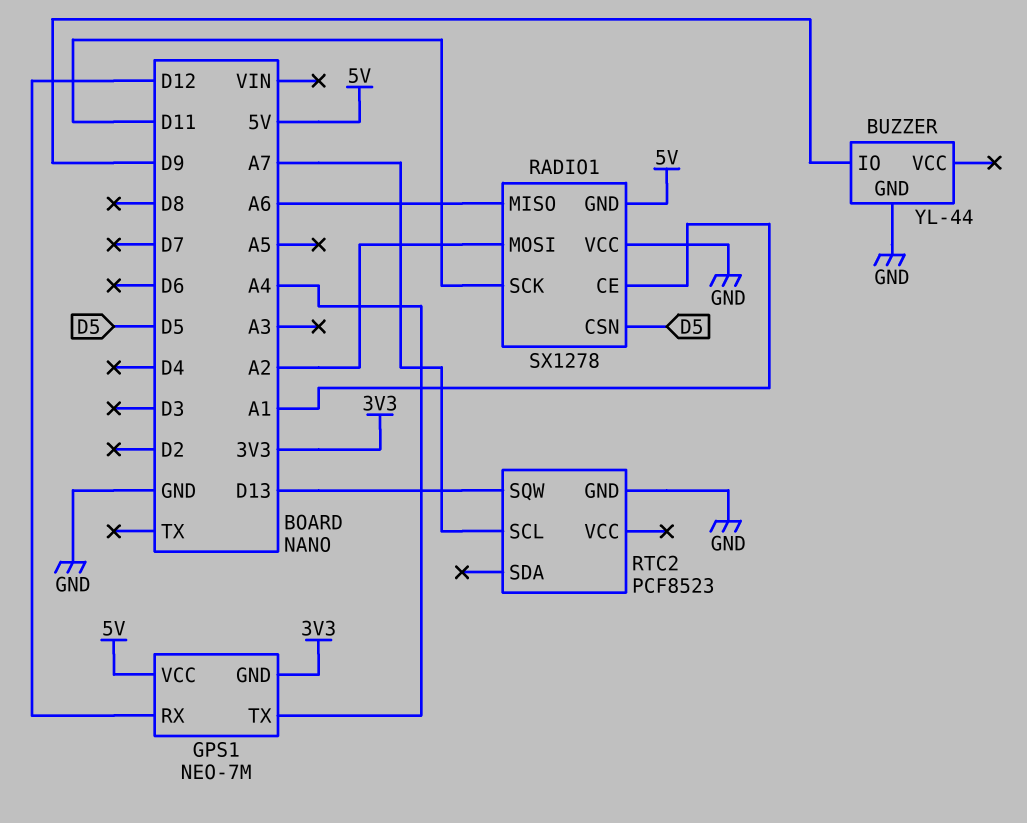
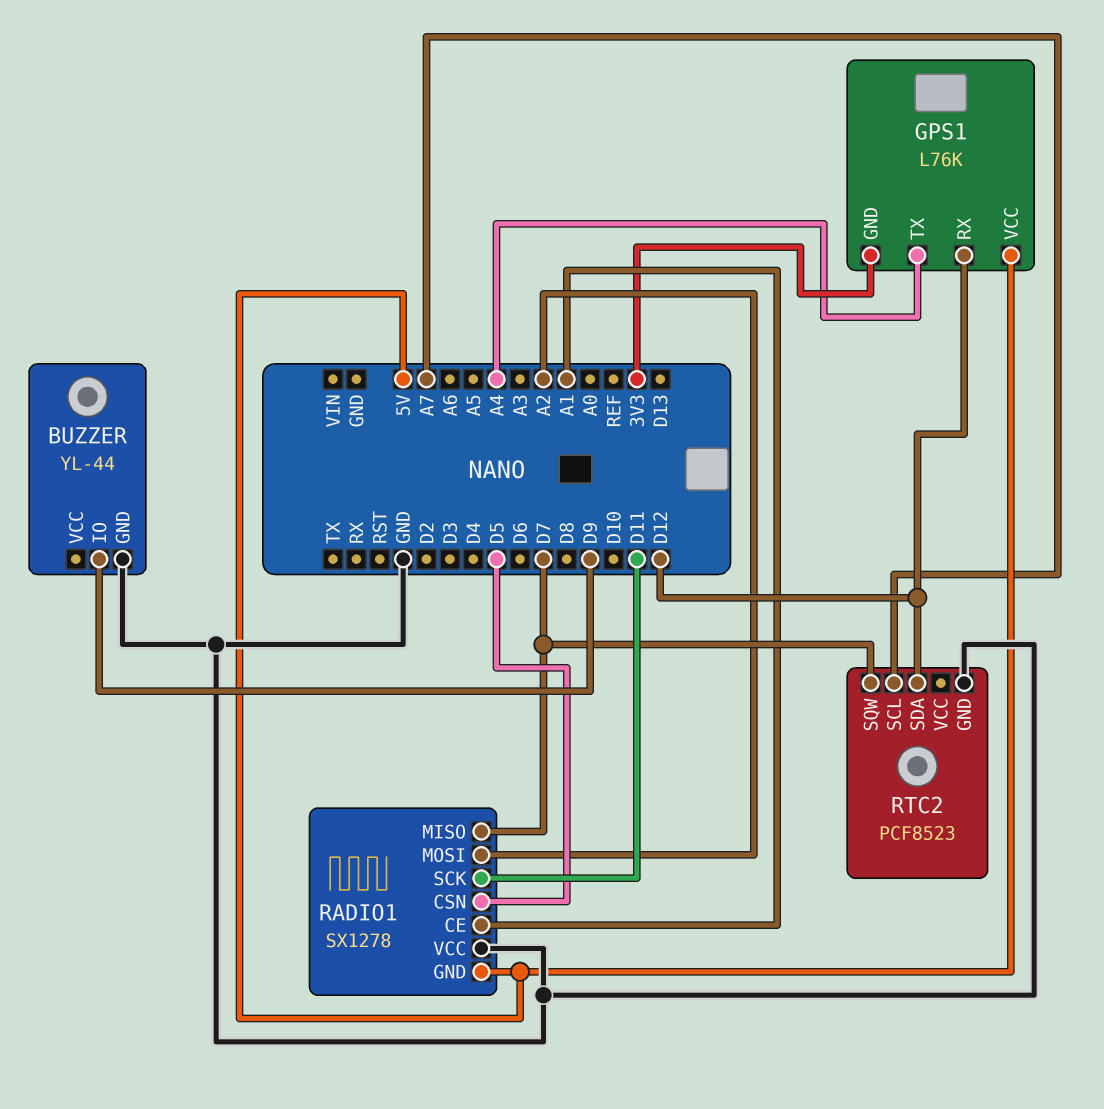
GPS1: NEO-7M -> L76K
RADIO1 pin MISO: A6 -> D7
RTC2 pin SDA: none -> D12
RTC2 pin SQW: D13 -> D7

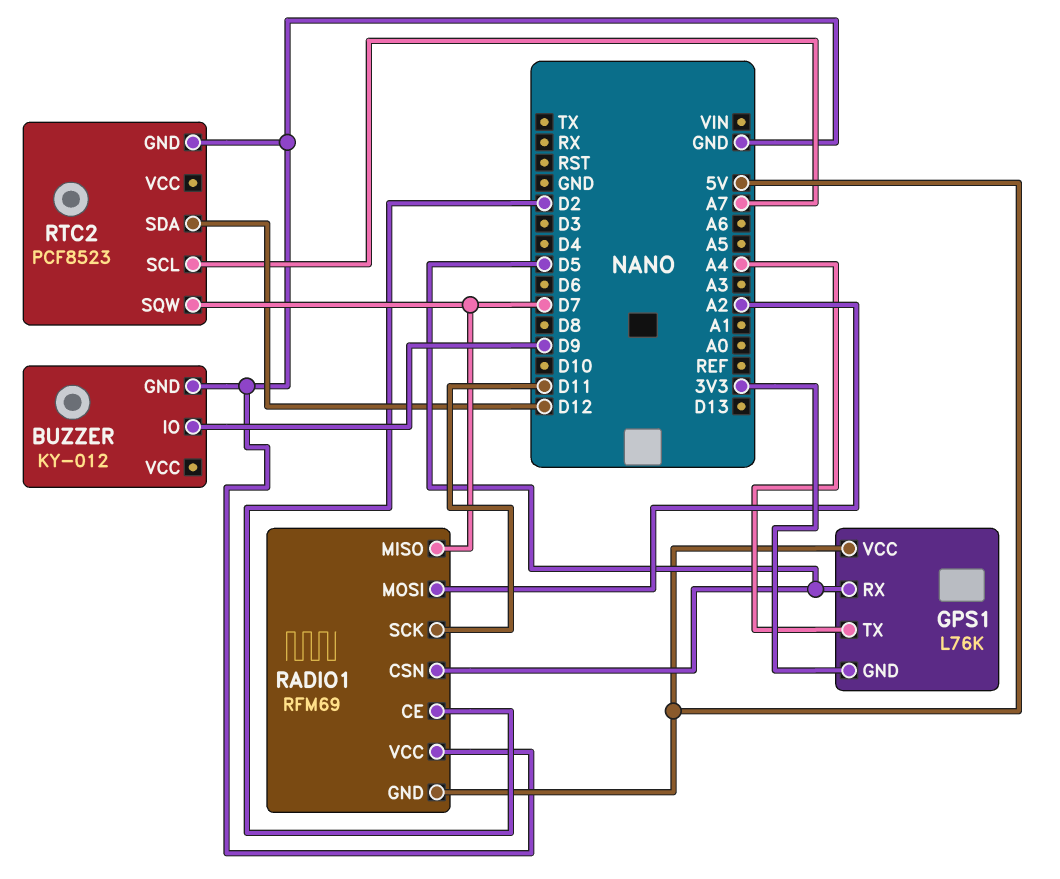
BUZZER: YL-44 -> KY-012
GPS1 pin RX: D12 -> D5
RADIO1: SX1278 -> RFM69
RADIO1 pin CE: A1 -> D2

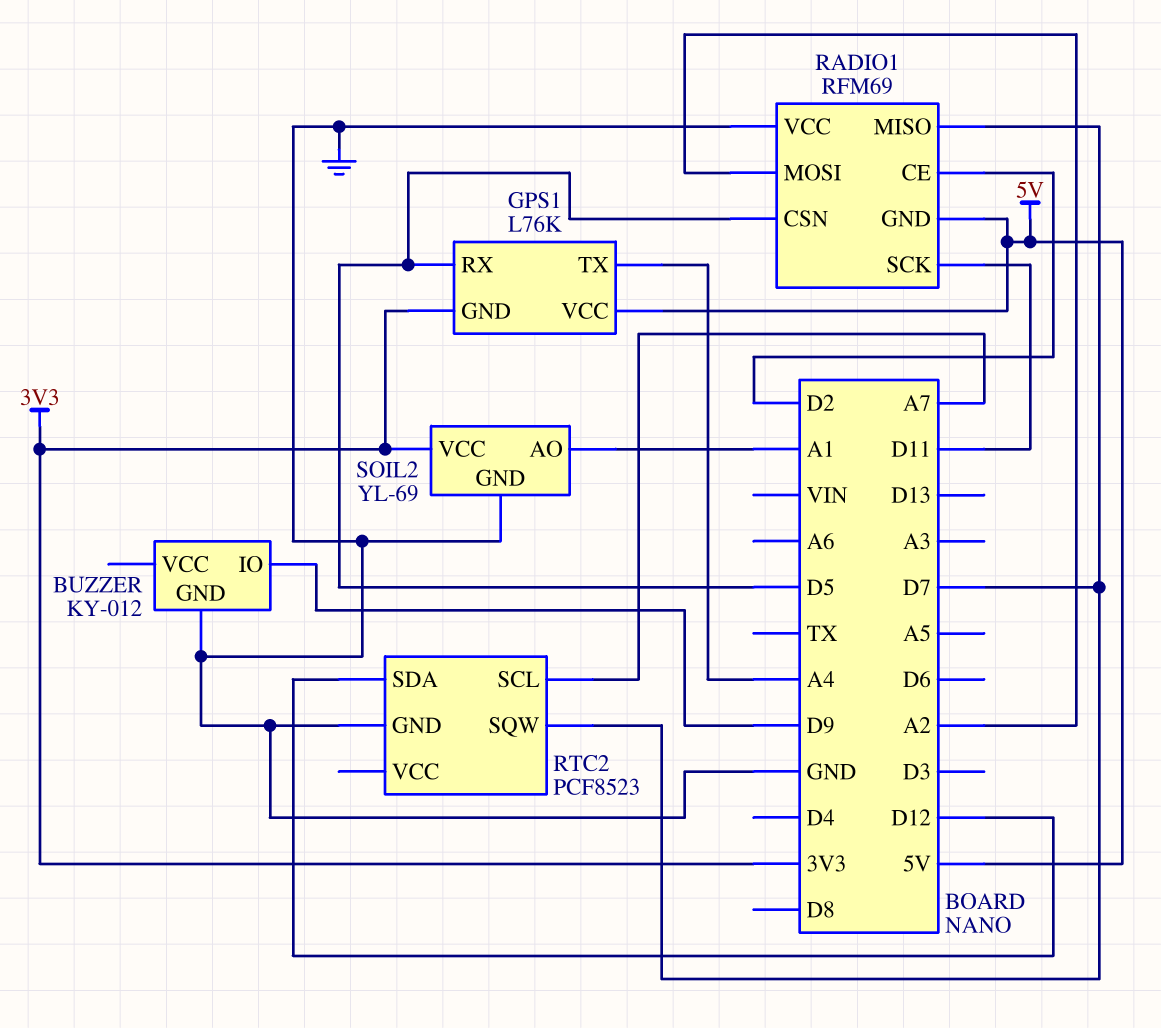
SOIL2: none -> YL-69
SOIL2 pin AO: none -> A1
SOIL2 pin GND: none -> GND
SOIL2 pin VCC: none -> 3V3

